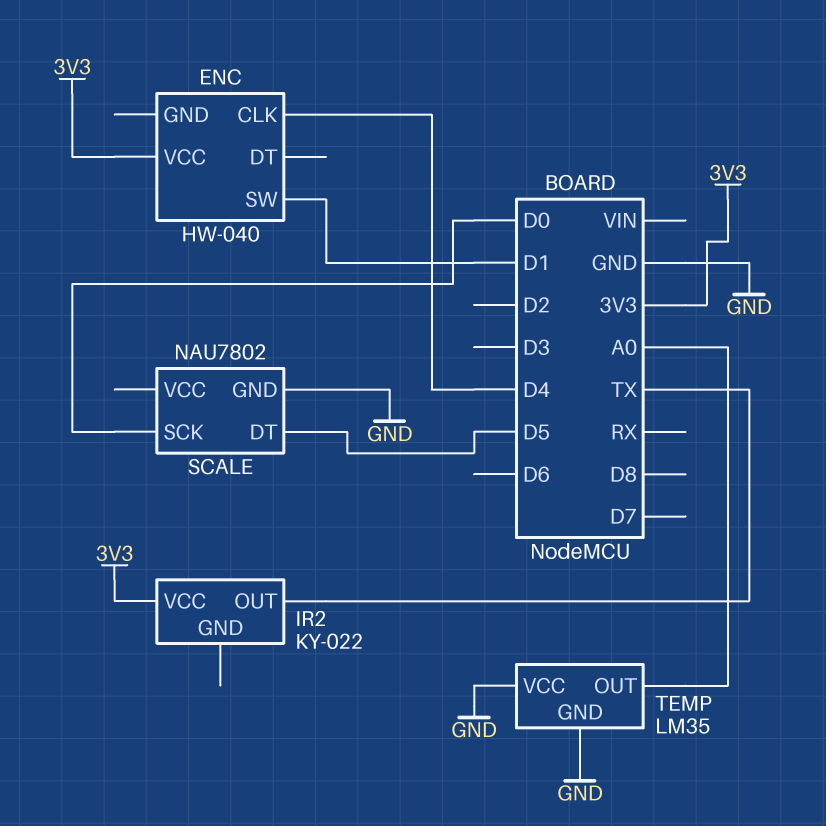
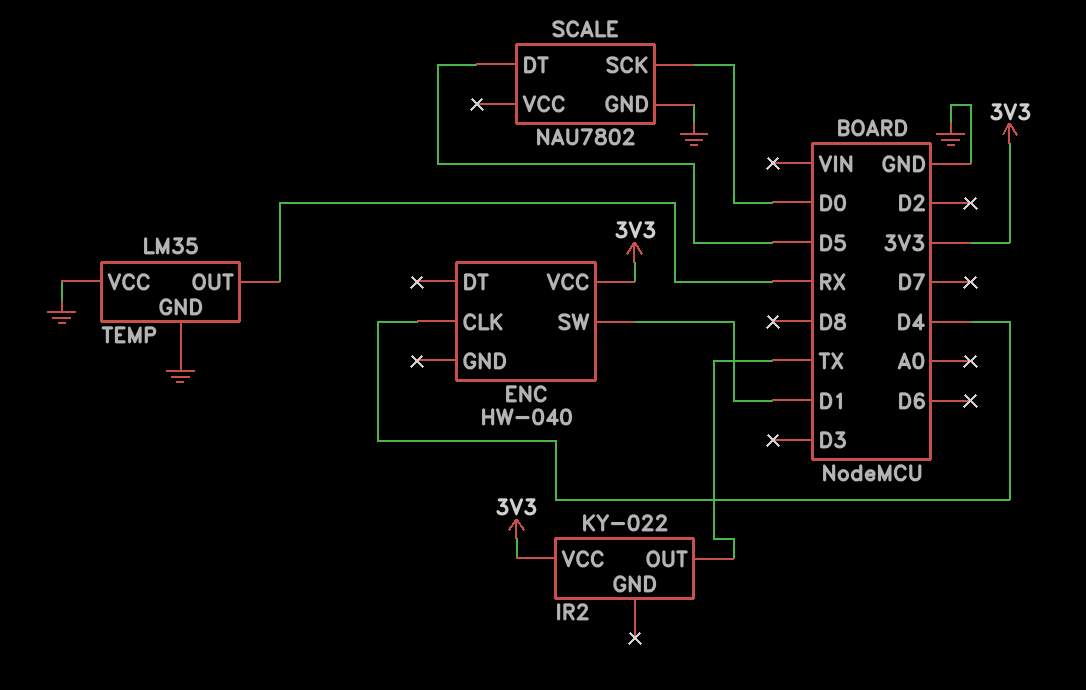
TEMP pin OUT: A0 -> RX

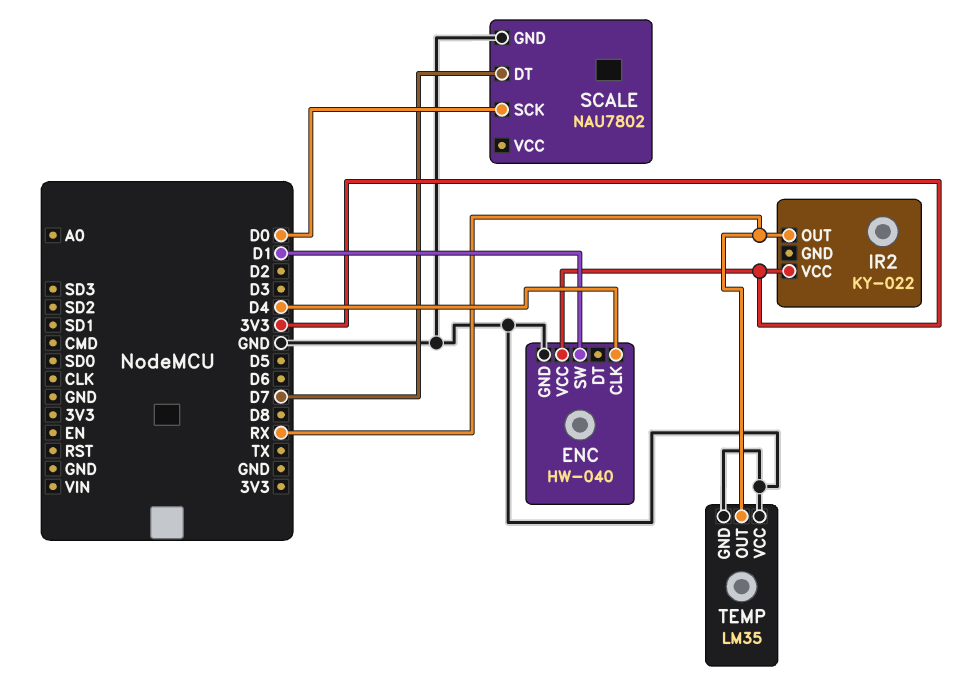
ENC pin GND: none -> GND
IR2 pin OUT: TX -> RX
SCALE pin DT: D5 -> D7

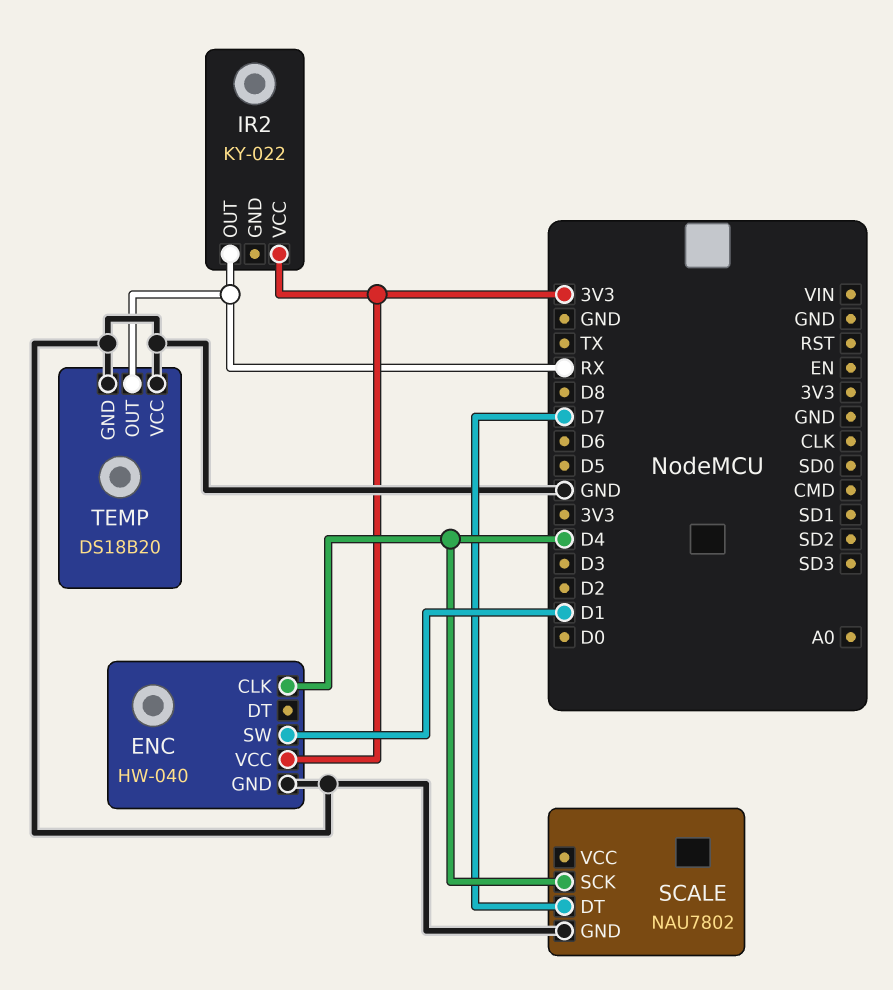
SCALE pin SCK: D0 -> D4
TEMP: LM35 -> DS18B20

